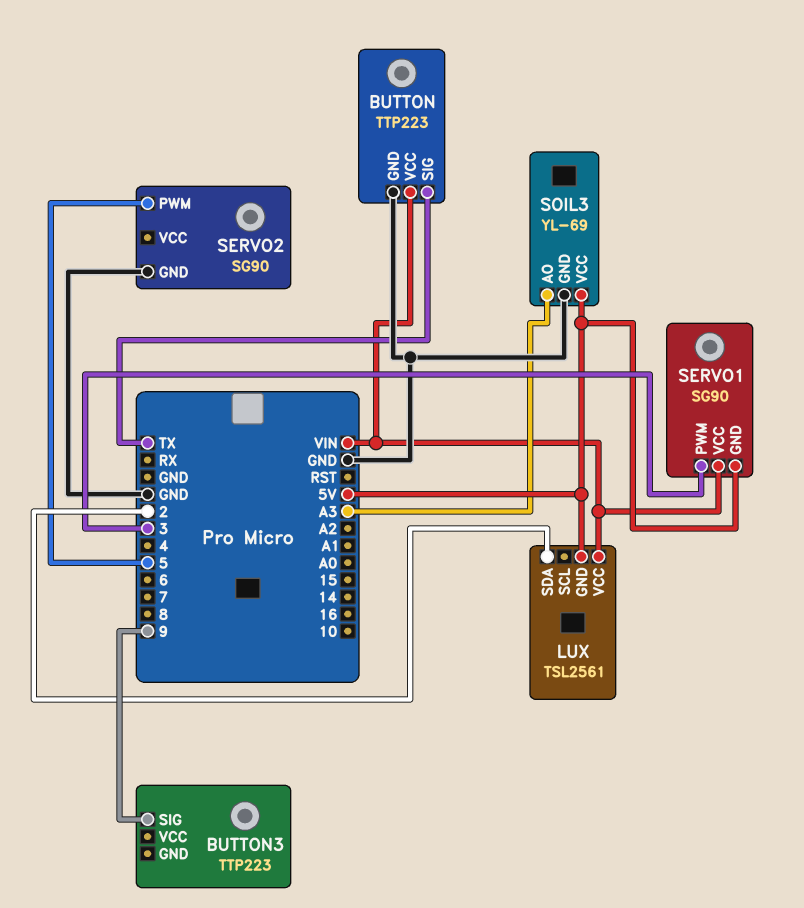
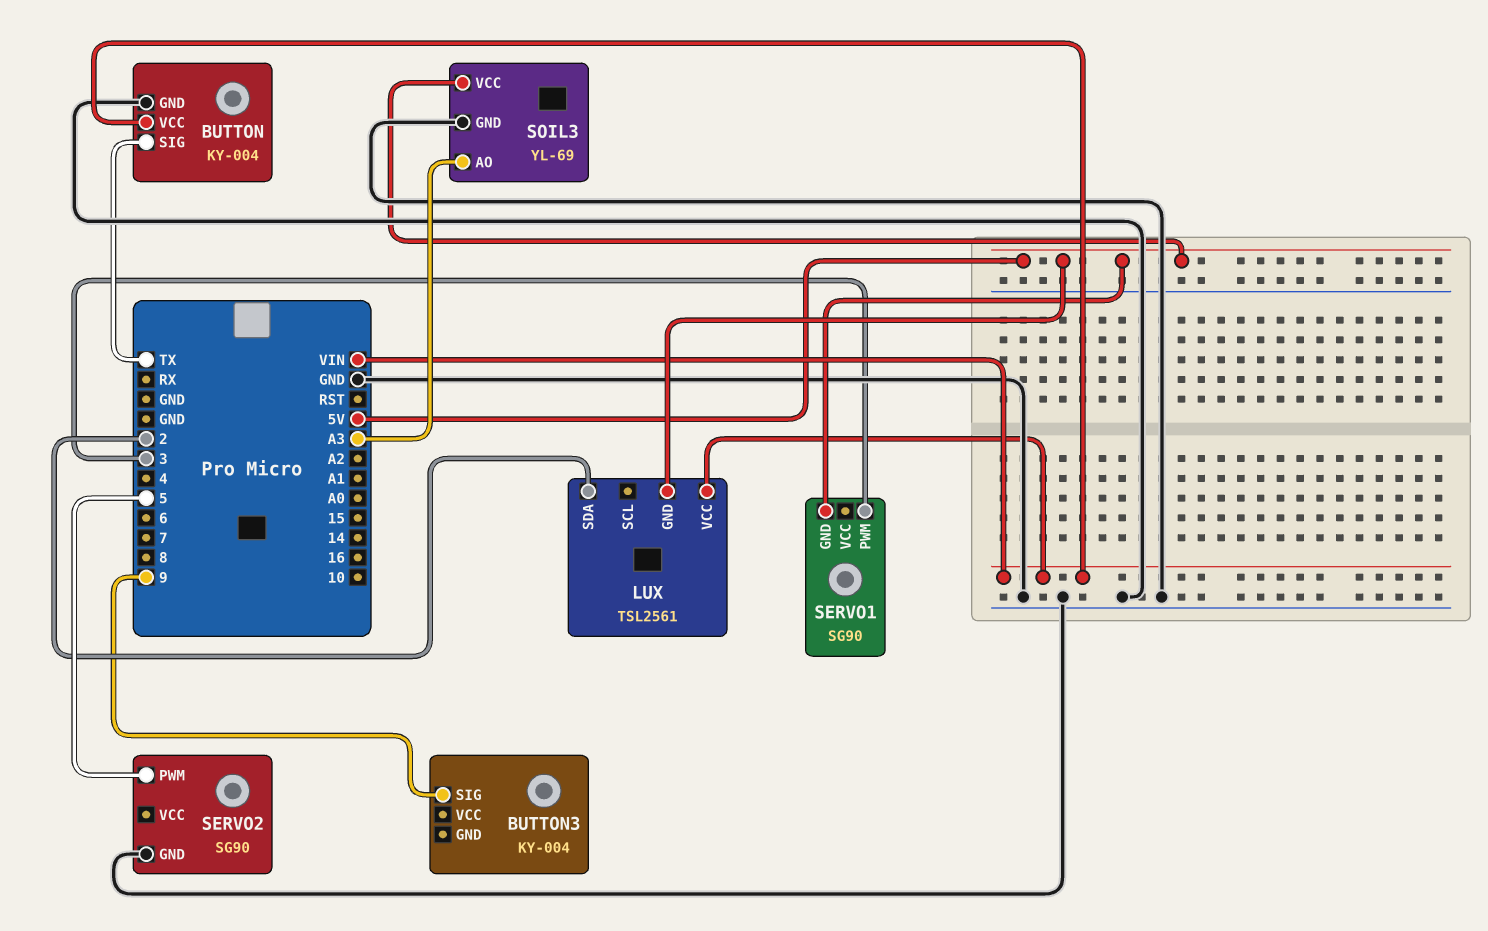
BUTTON: TTP223 -> KY-004
BUTTON3: TTP223 -> KY-004
SERVO1 pin VCC: VIN -> none

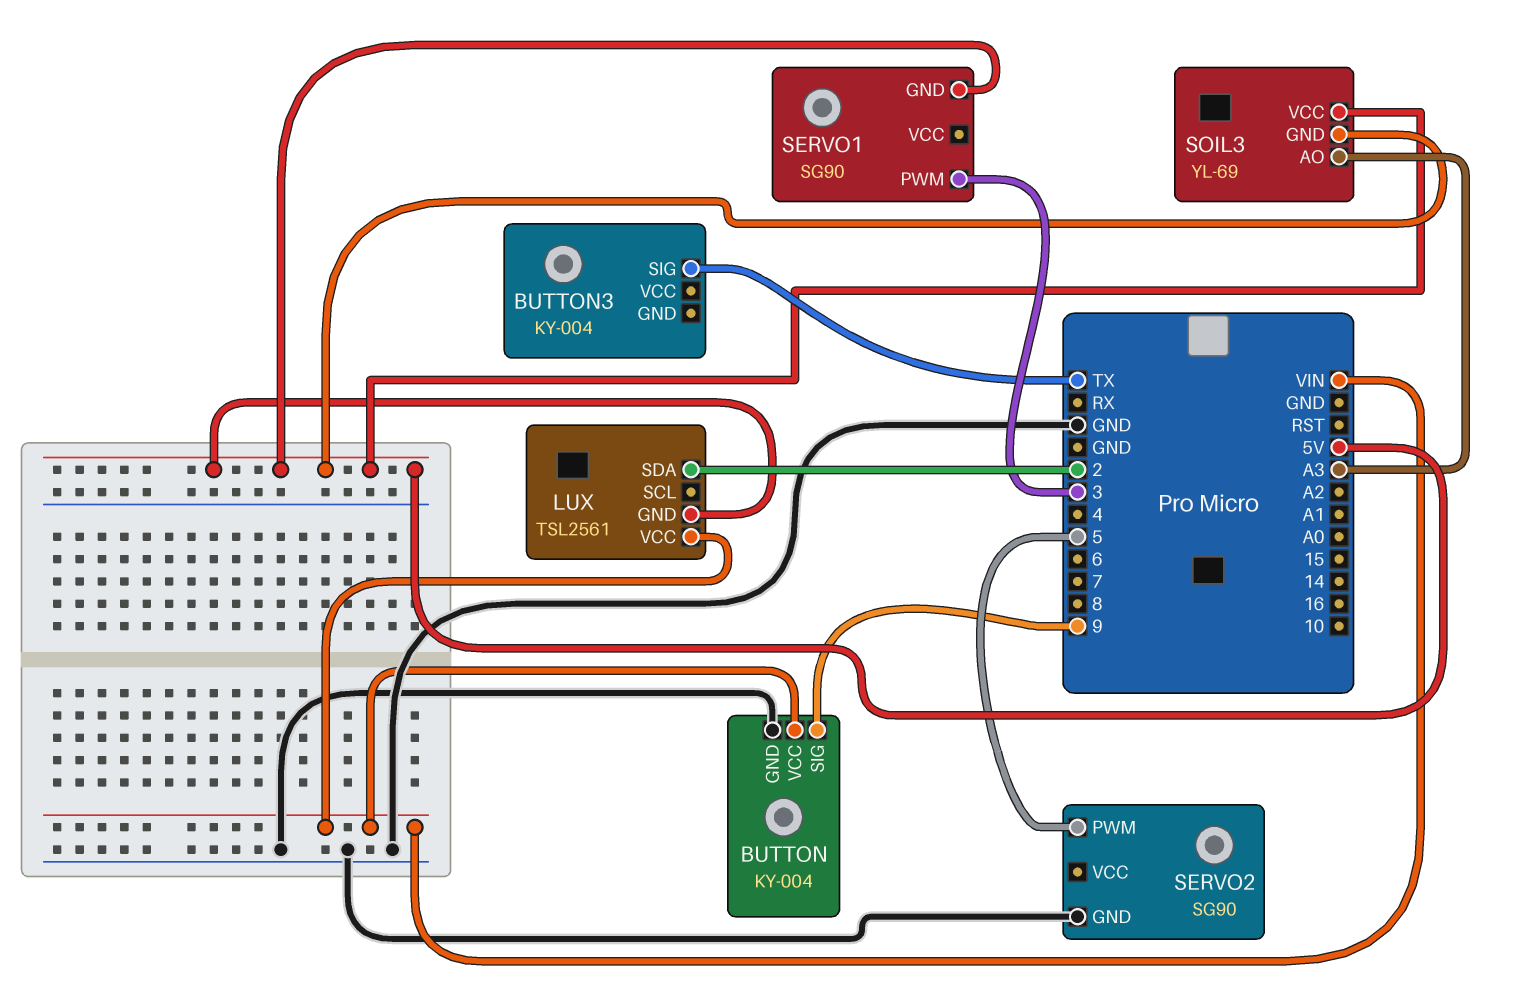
BUTTON pin SIG: TX -> 9
BUTTON3 pin SIG: 9 -> TX
SOIL3 pin GND: GND -> 5V

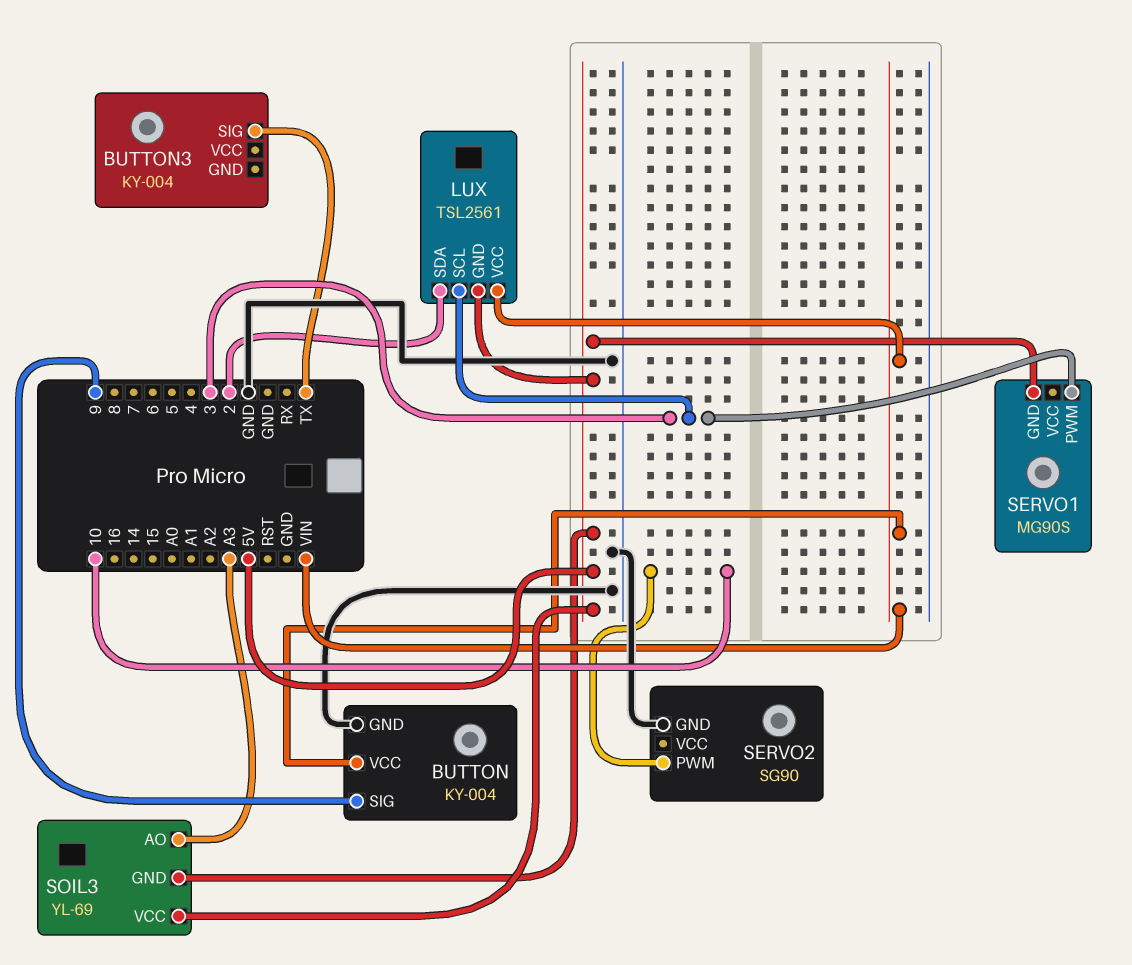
LUX pin SCL: none -> 3
SERVO1: SG90 -> MG90S
SERVO2 pin PWM: 5 -> 10

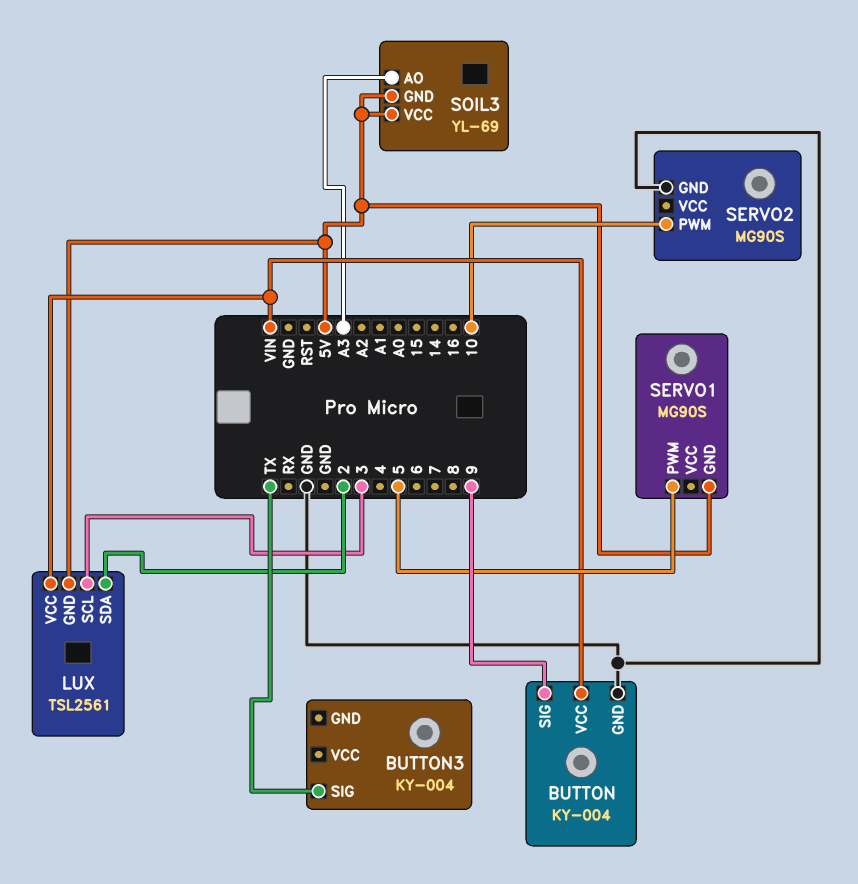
SERVO1 pin PWM: 3 -> 5
SERVO2: SG90 -> MG90S

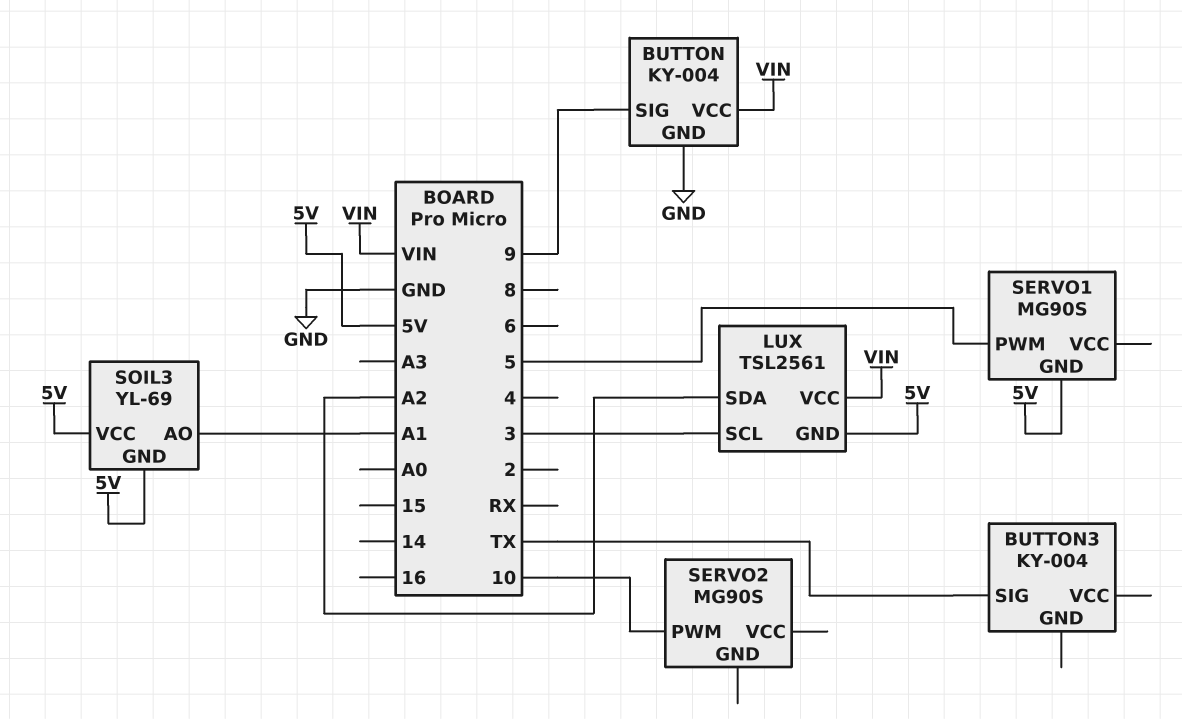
LUX pin SDA: 2 -> A2
SERVO2 pin GND: GND -> none
SOIL3 pin AO: A3 -> A1

